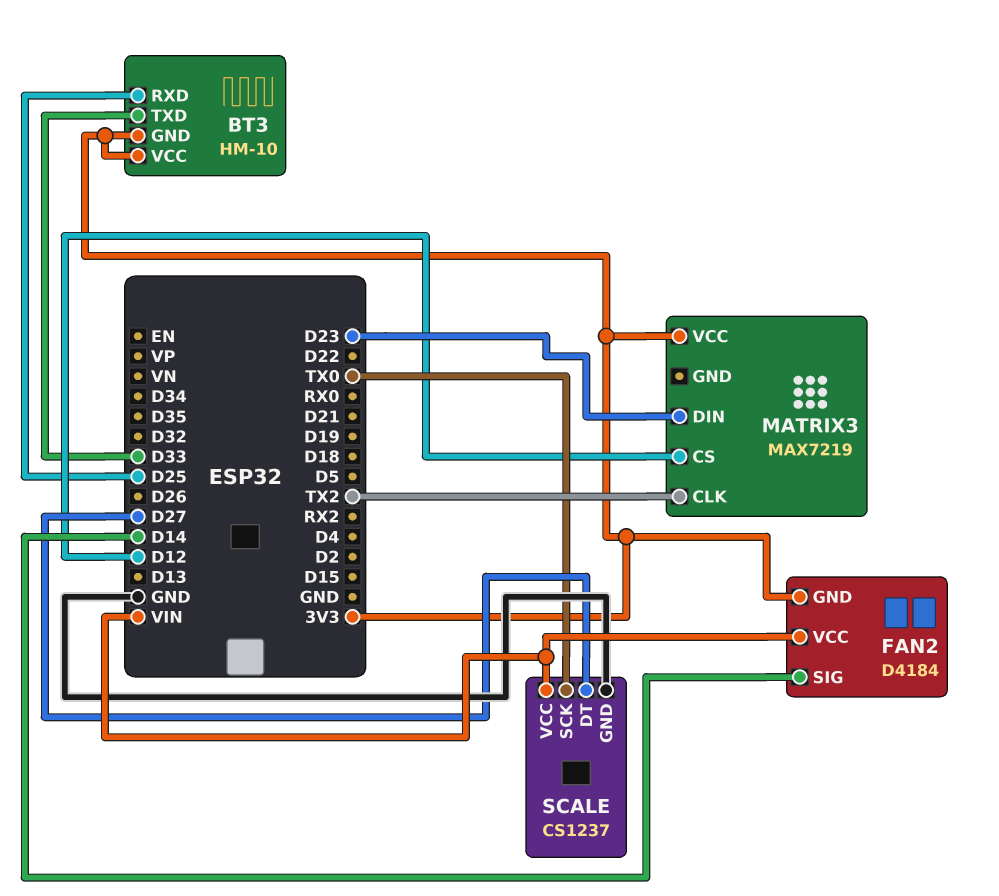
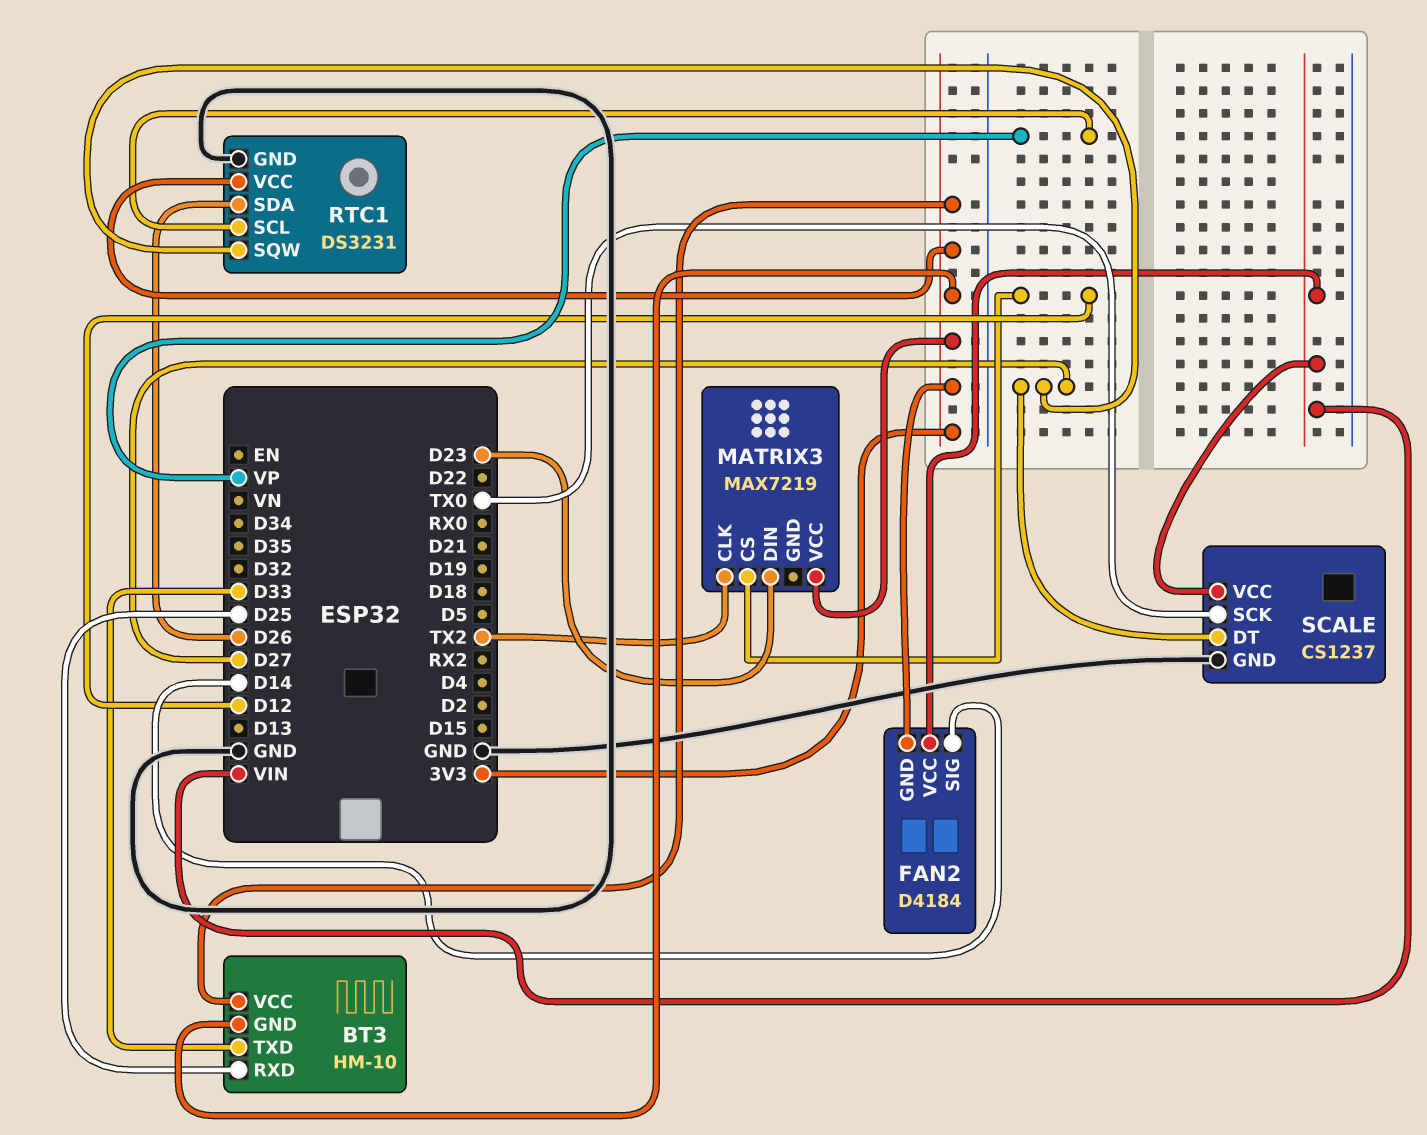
RTC1: none -> DS3231
RTC1 pin GND: none -> GND
RTC1 pin SCL: none -> VP
RTC1 pin SDA: none -> D26
RTC1 pin SQW: none -> D27
RTC1 pin VCC: none -> 3V3

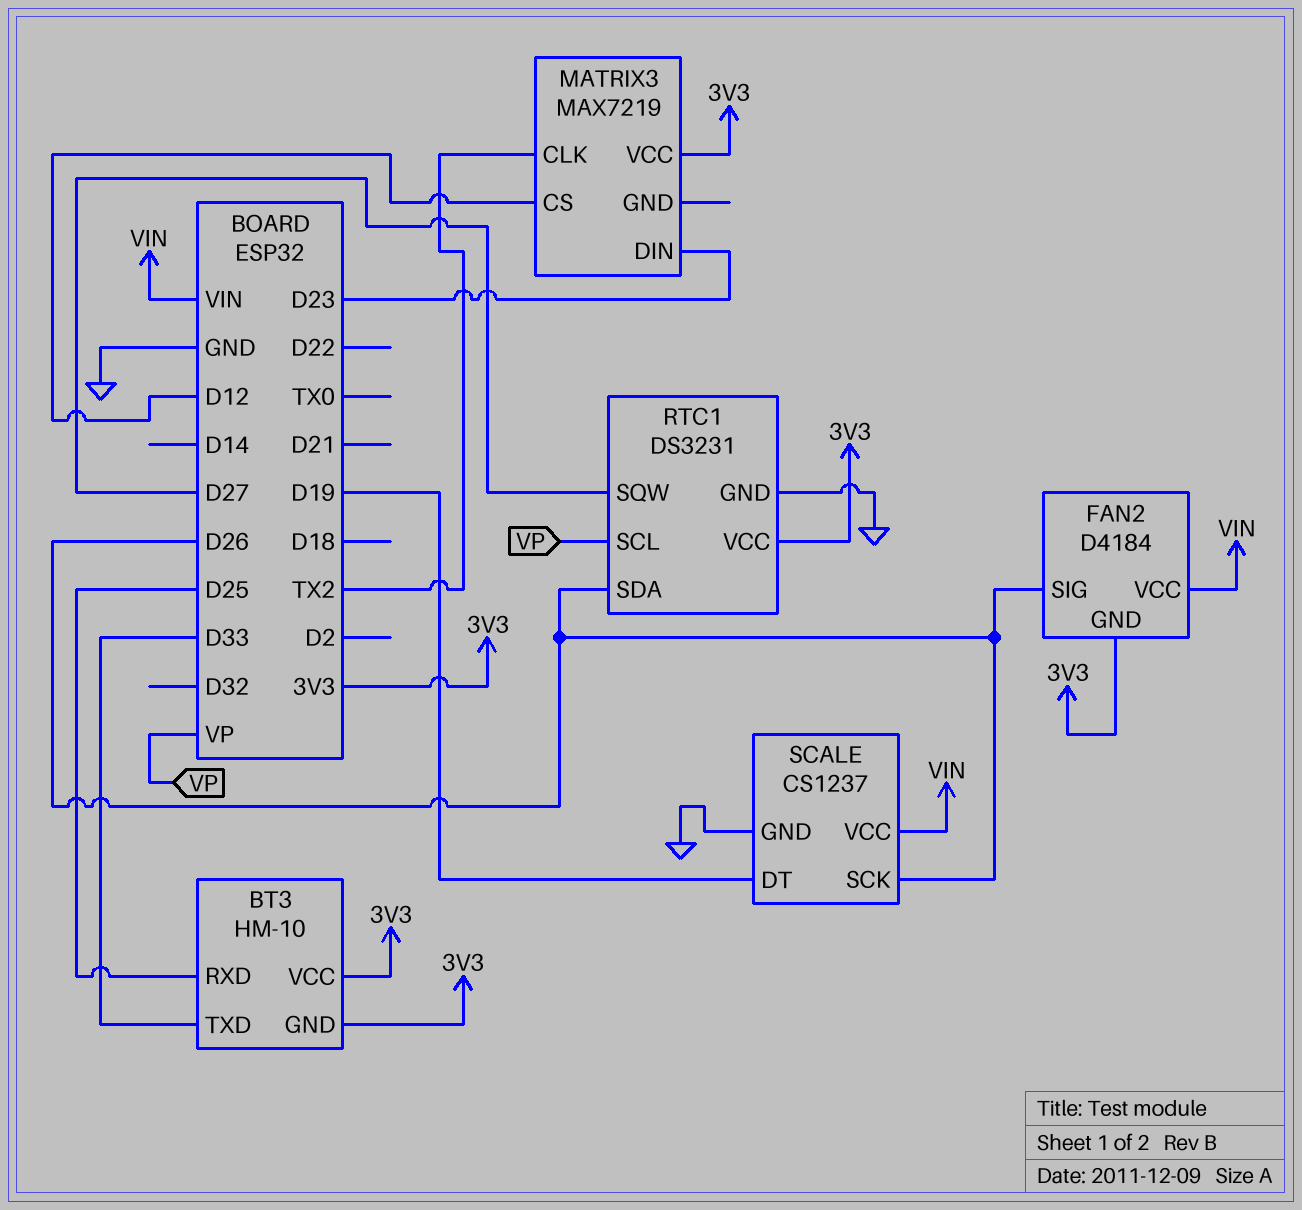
FAN2 pin SIG: D14 -> D26
SCALE pin DT: D27 -> D19
SCALE pin SCK: TX0 -> D26

